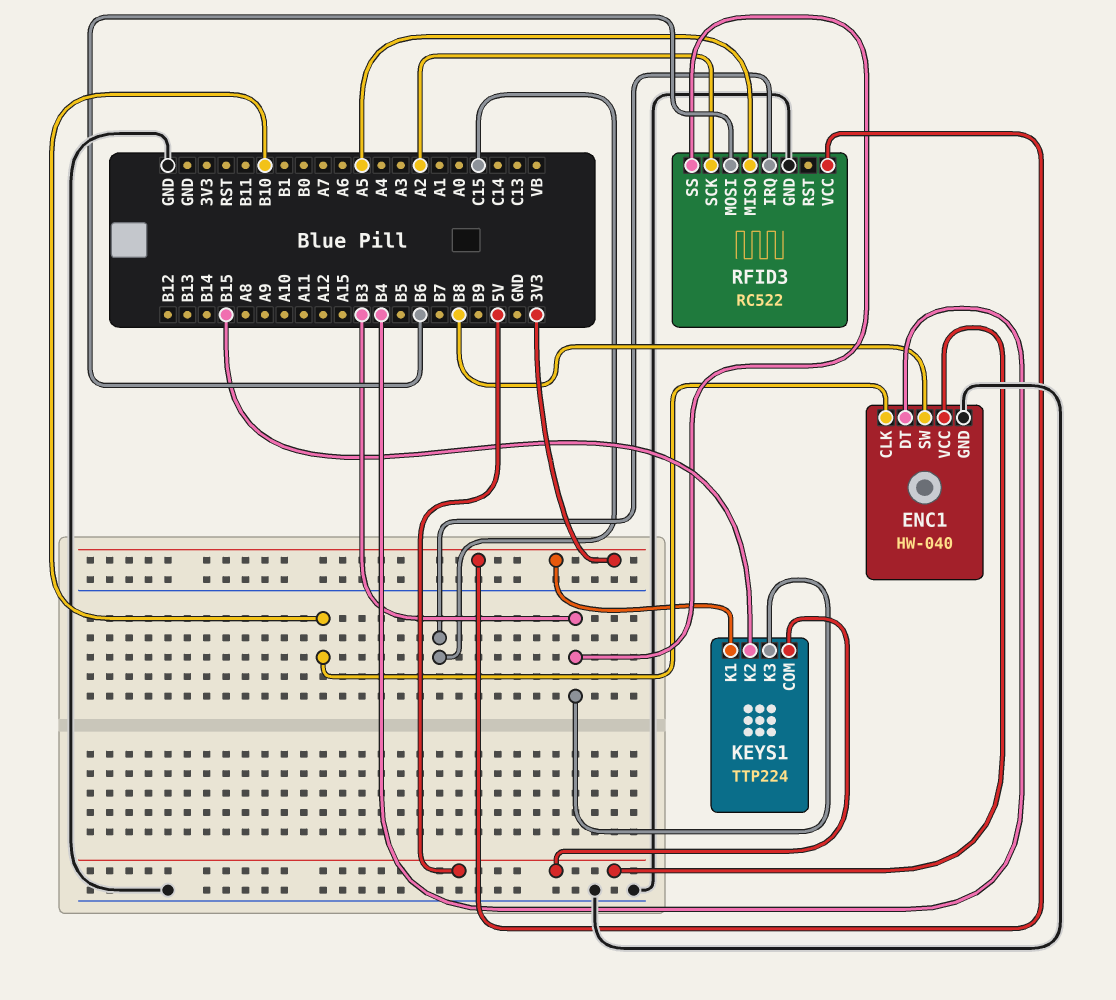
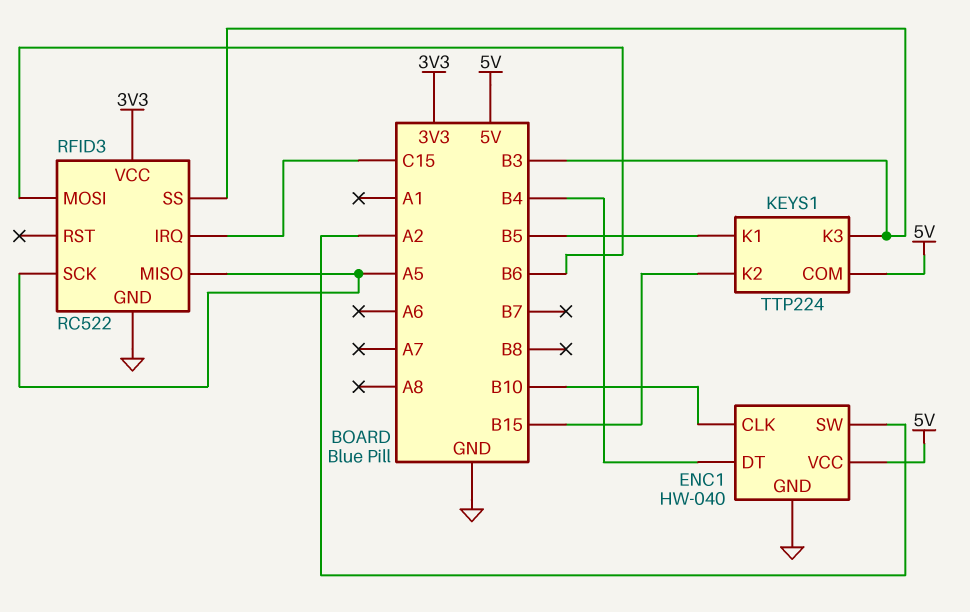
ENC1 pin SW: B8 -> A2
KEYS1 pin K1: 3V3 -> B5
RFID3 pin SCK: A2 -> A5

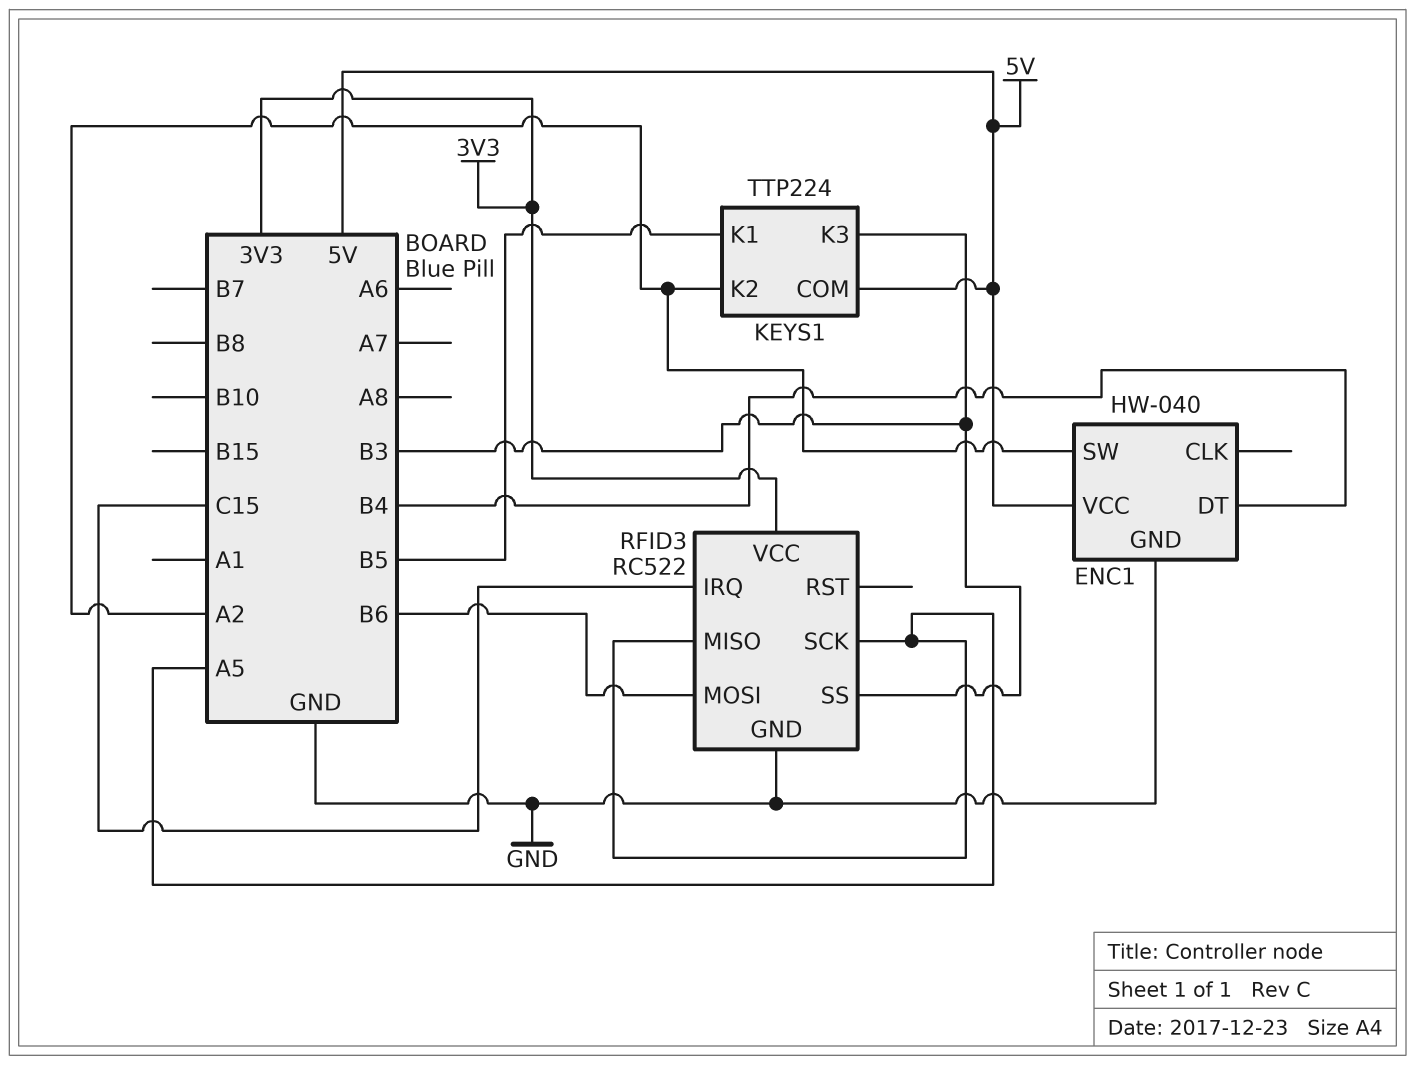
ENC1 pin CLK: B10 -> none
KEYS1 pin K2: B15 -> A2

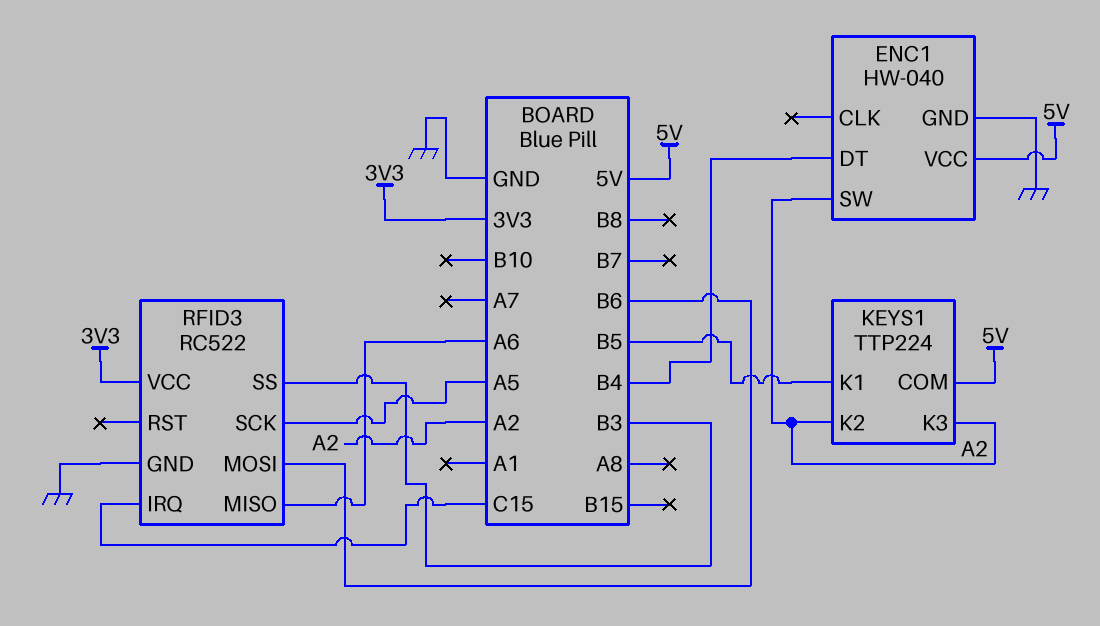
KEYS1 pin K3: B3 -> A2
RFID3 pin MISO: A5 -> A6

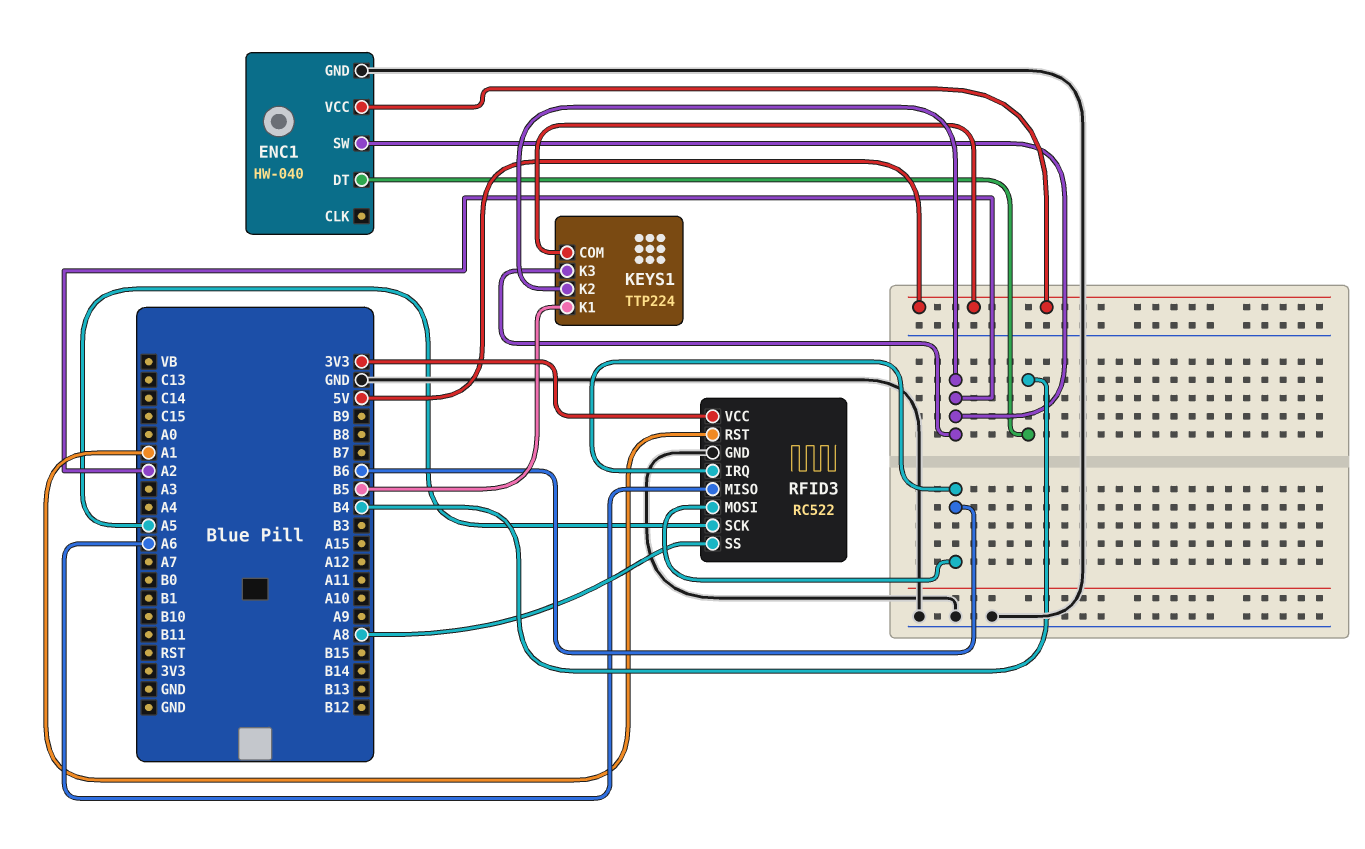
RFID3 pin IRQ: C15 -> B6
RFID3 pin RST: none -> A1
RFID3 pin SS: B3 -> A8

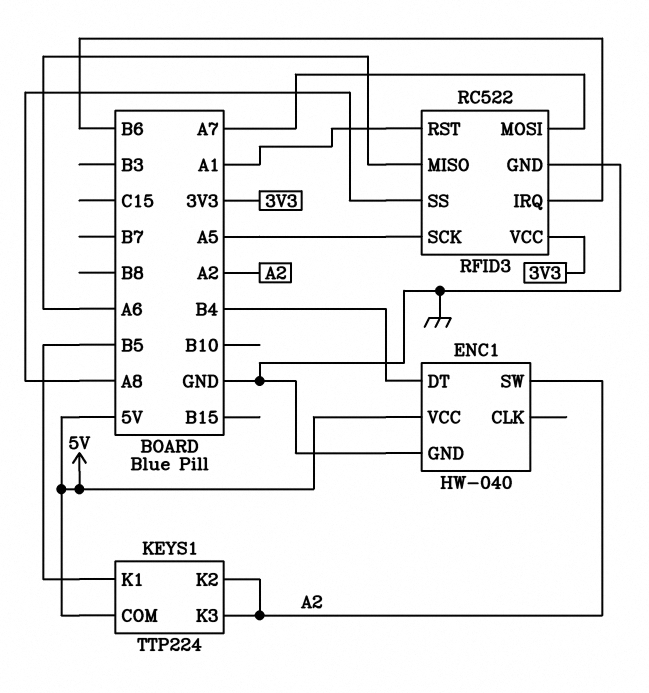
RFID3 pin MOSI: B6 -> A7

